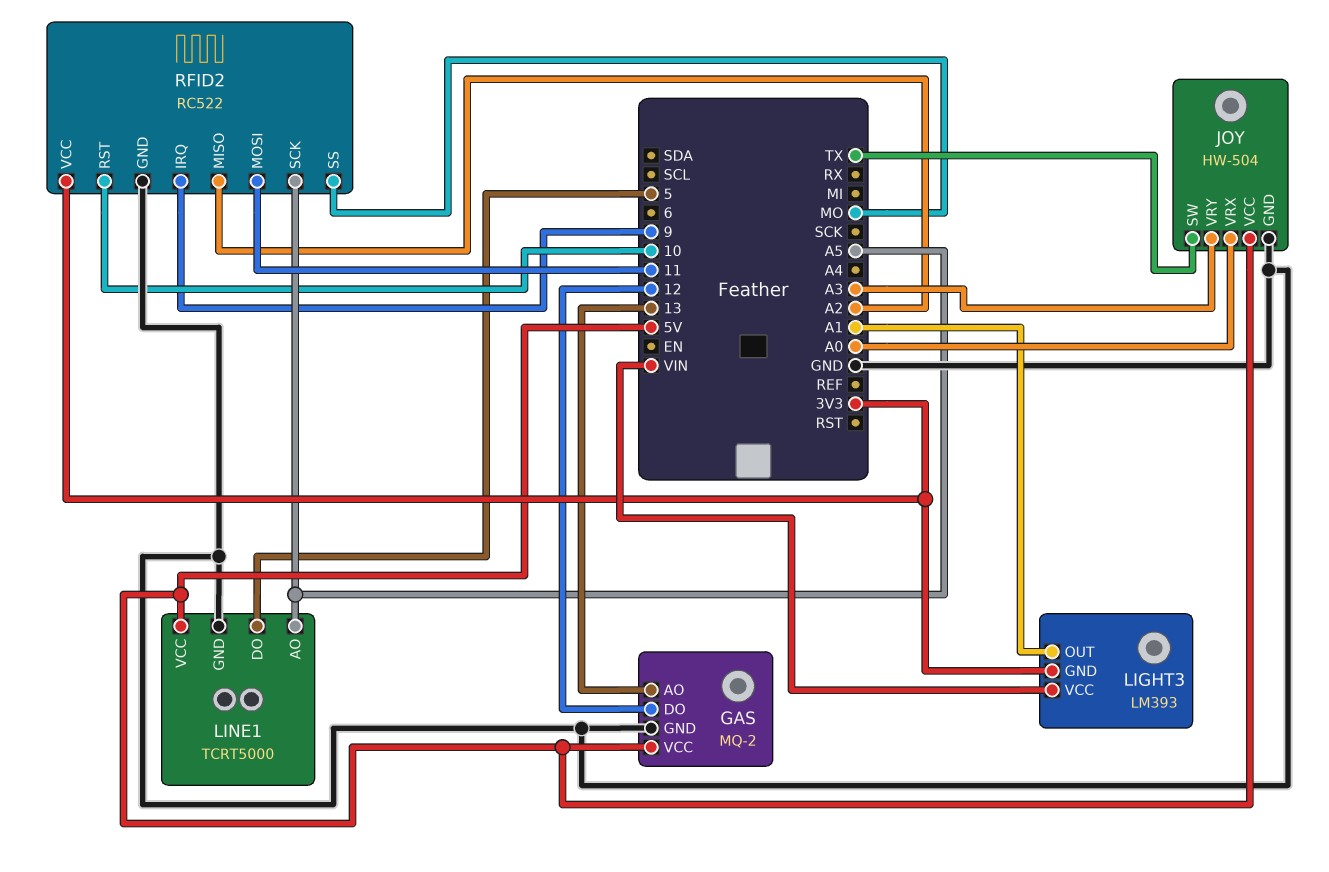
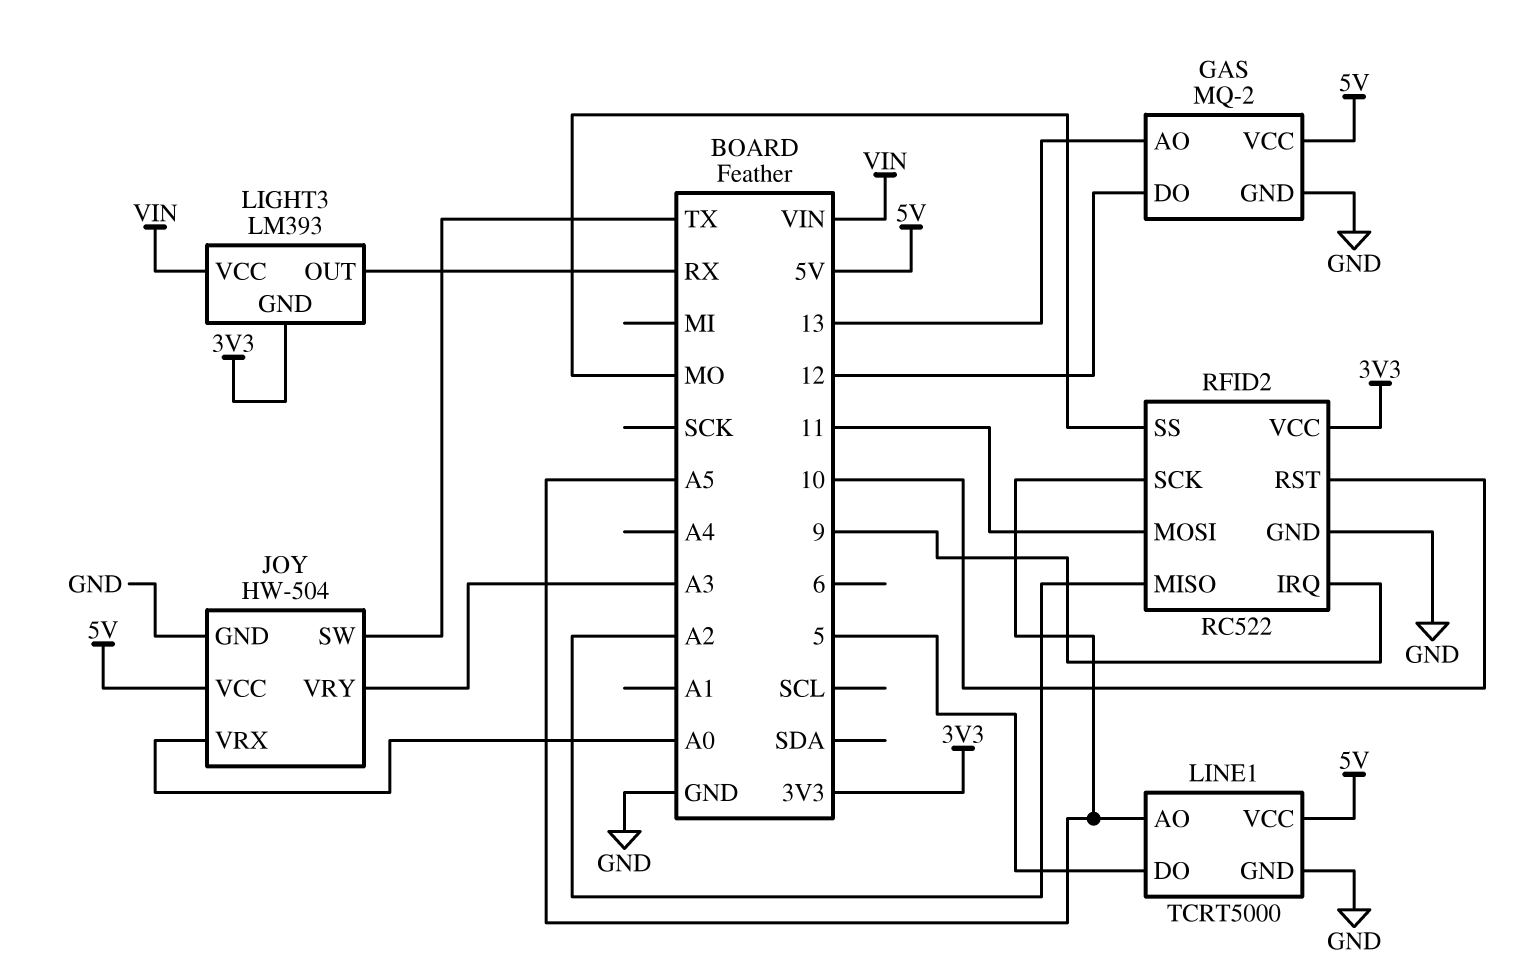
LIGHT3 pin OUT: A1 -> RX

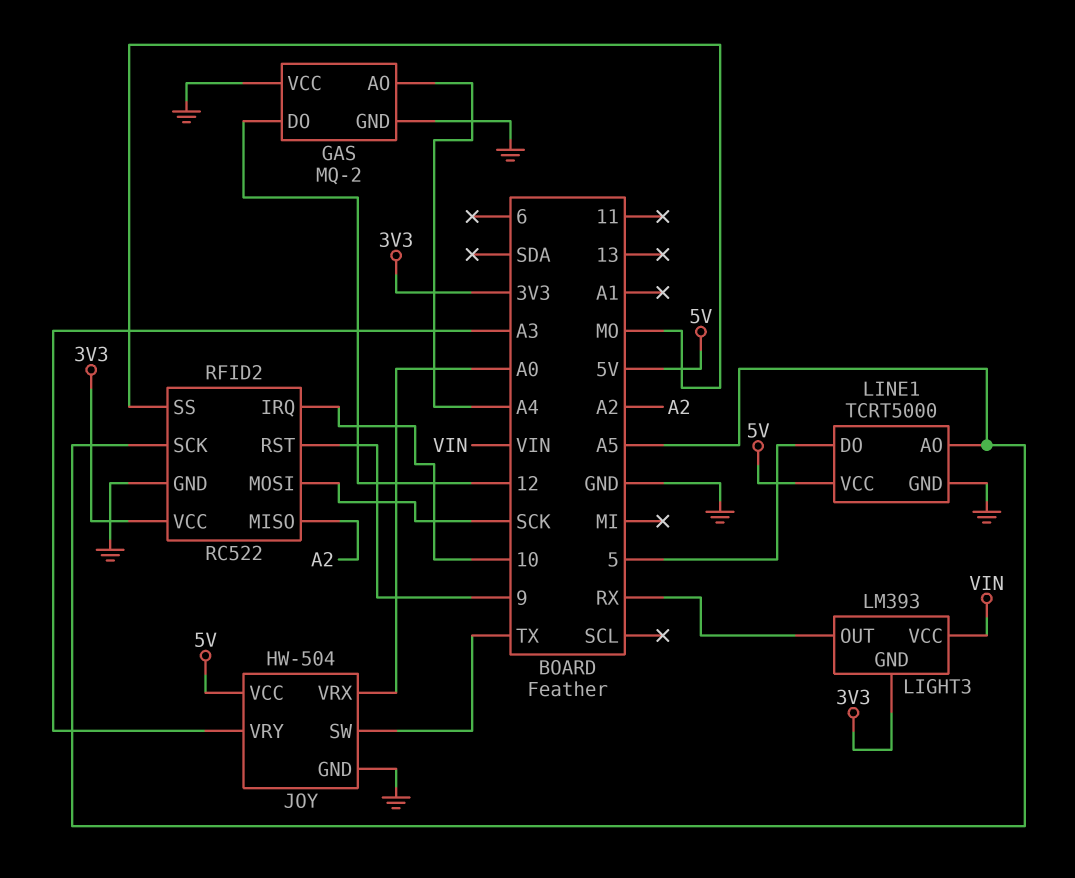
GAS pin AO: 13 -> A4
GAS pin VCC: 5V -> GND
RFID2 pin IRQ: 9 -> 10
RFID2 pin MOSI: 11 -> SCK
RFID2 pin RST: 10 -> 9

